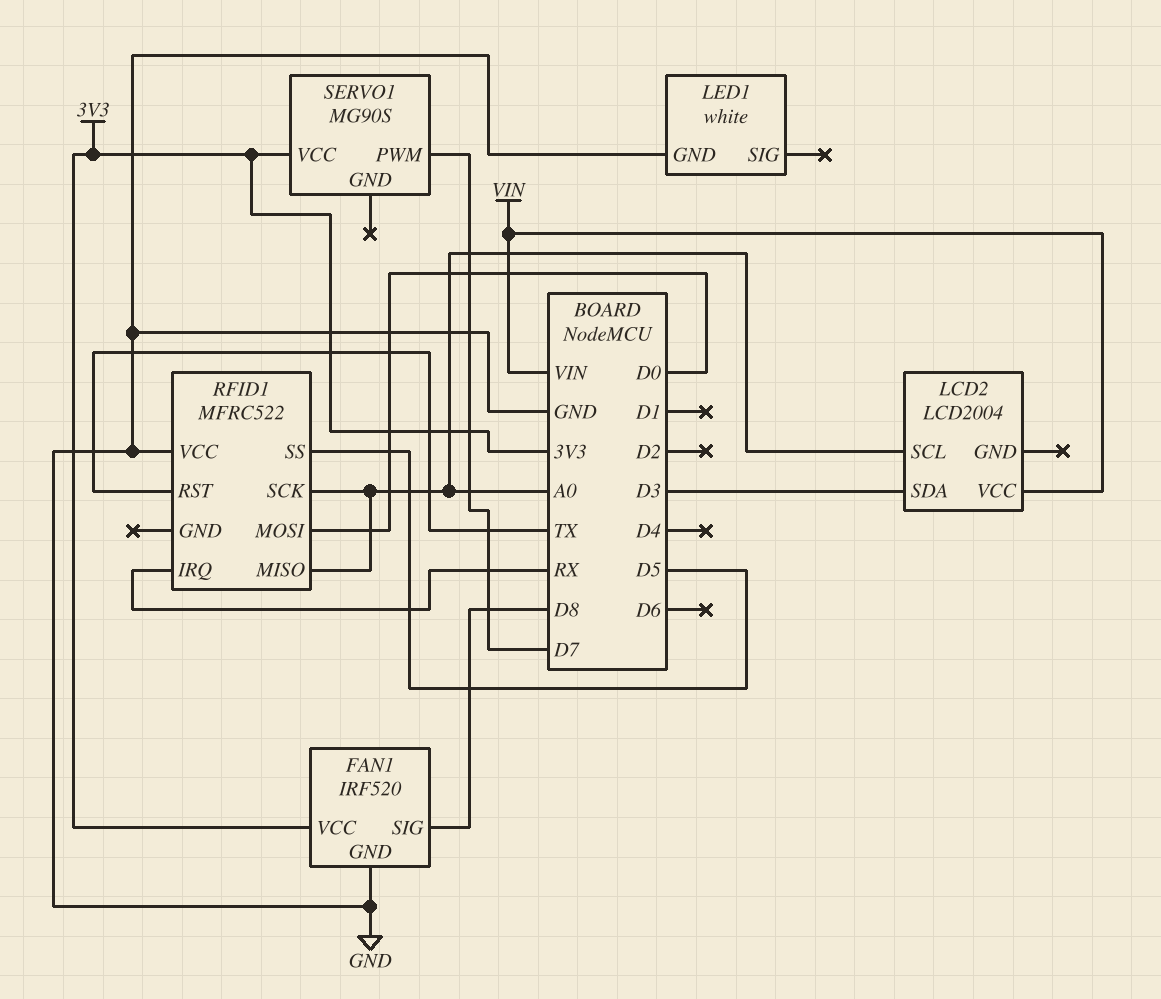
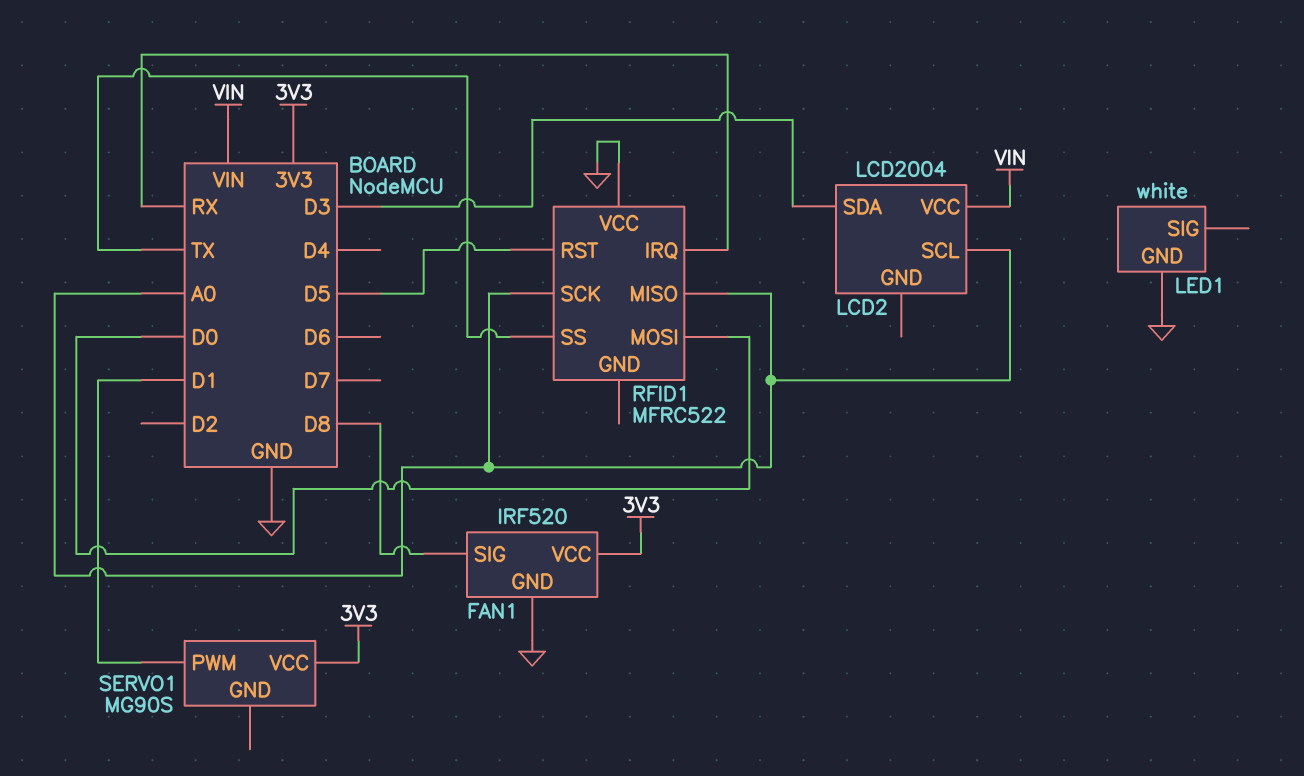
RFID1 pin RST: TX -> D5
RFID1 pin SS: D5 -> TX
SERVO1 pin PWM: D7 -> D1

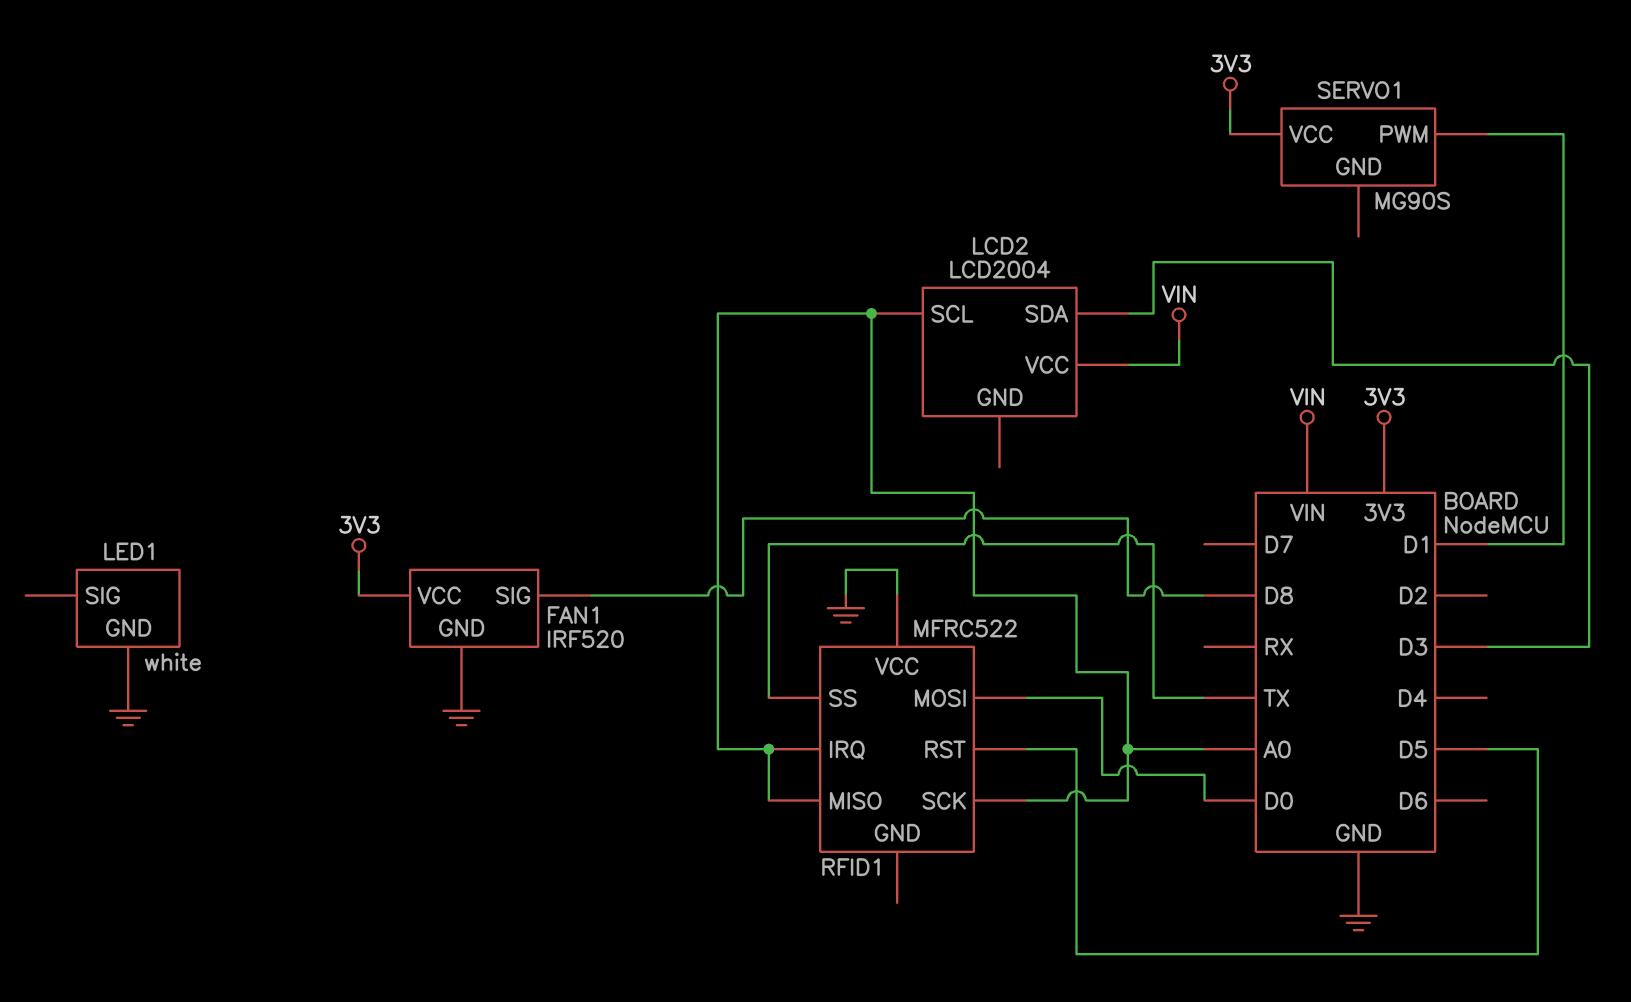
RFID1 pin IRQ: RX -> A0

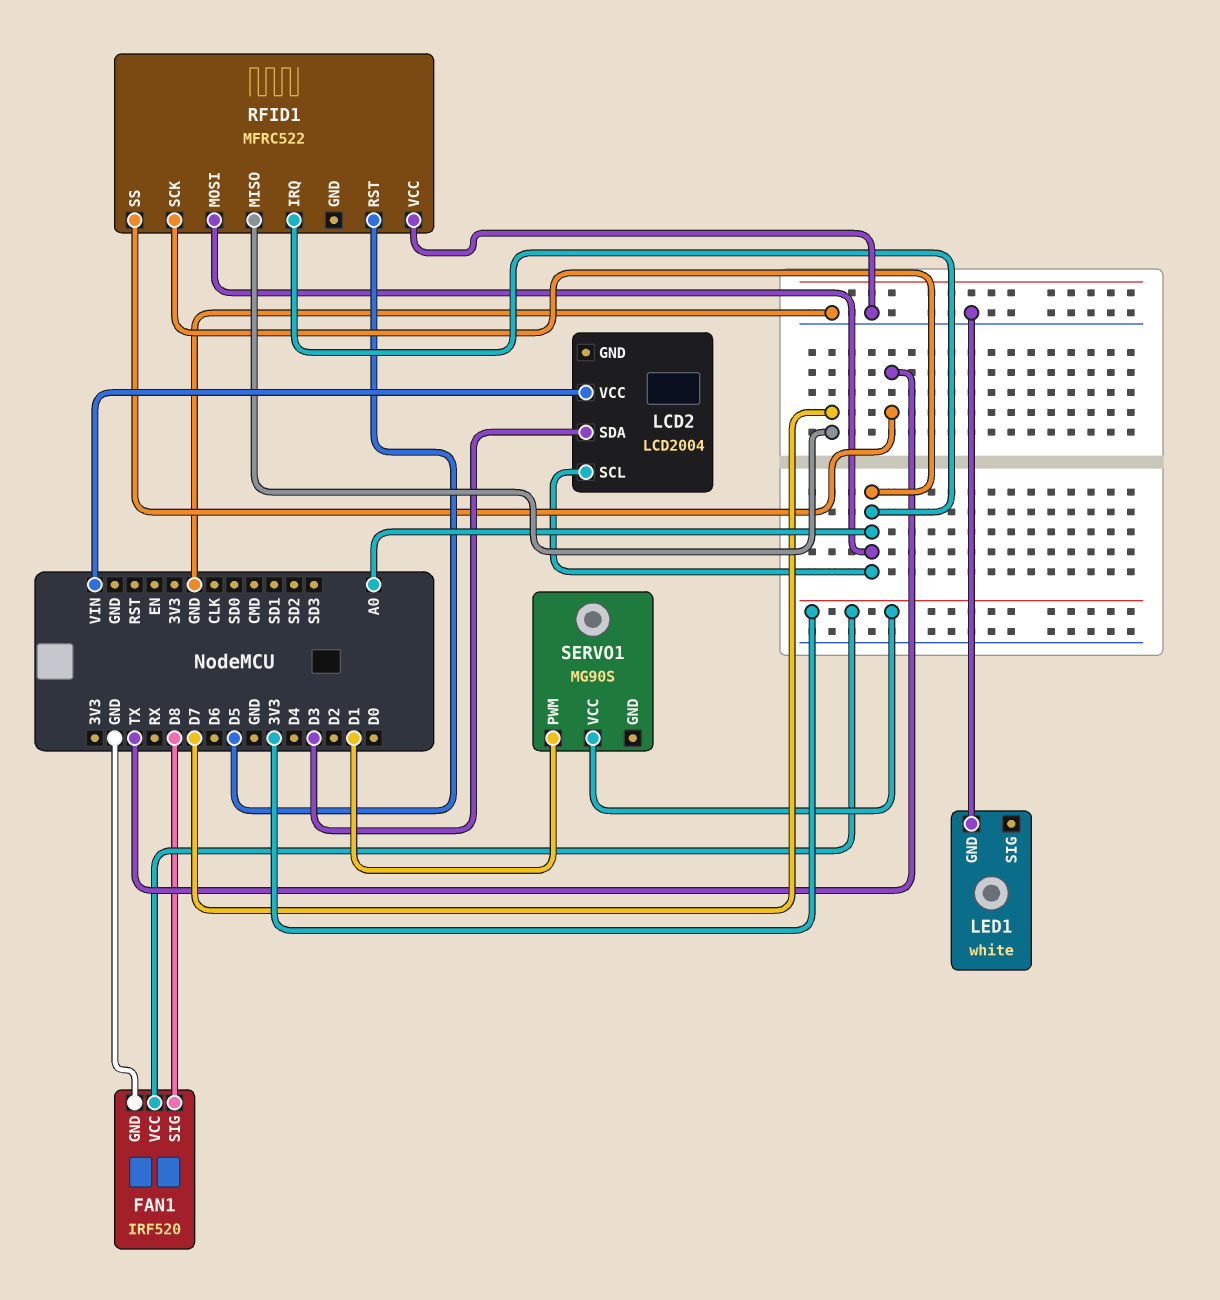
RFID1 pin MISO: A0 -> D7
RFID1 pin MOSI: D0 -> A0

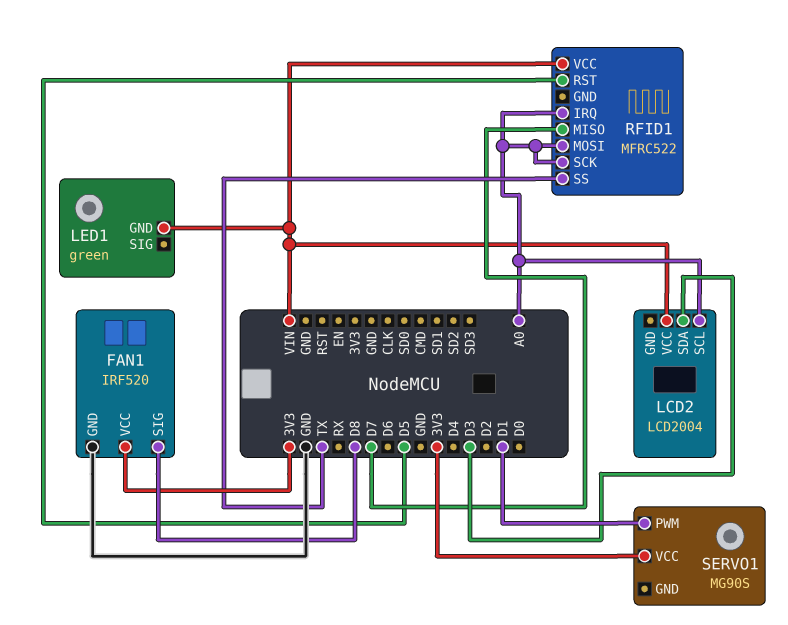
LED1: white -> green
LED1 pin GND: GND -> VIN
RFID1 pin VCC: GND -> VIN

